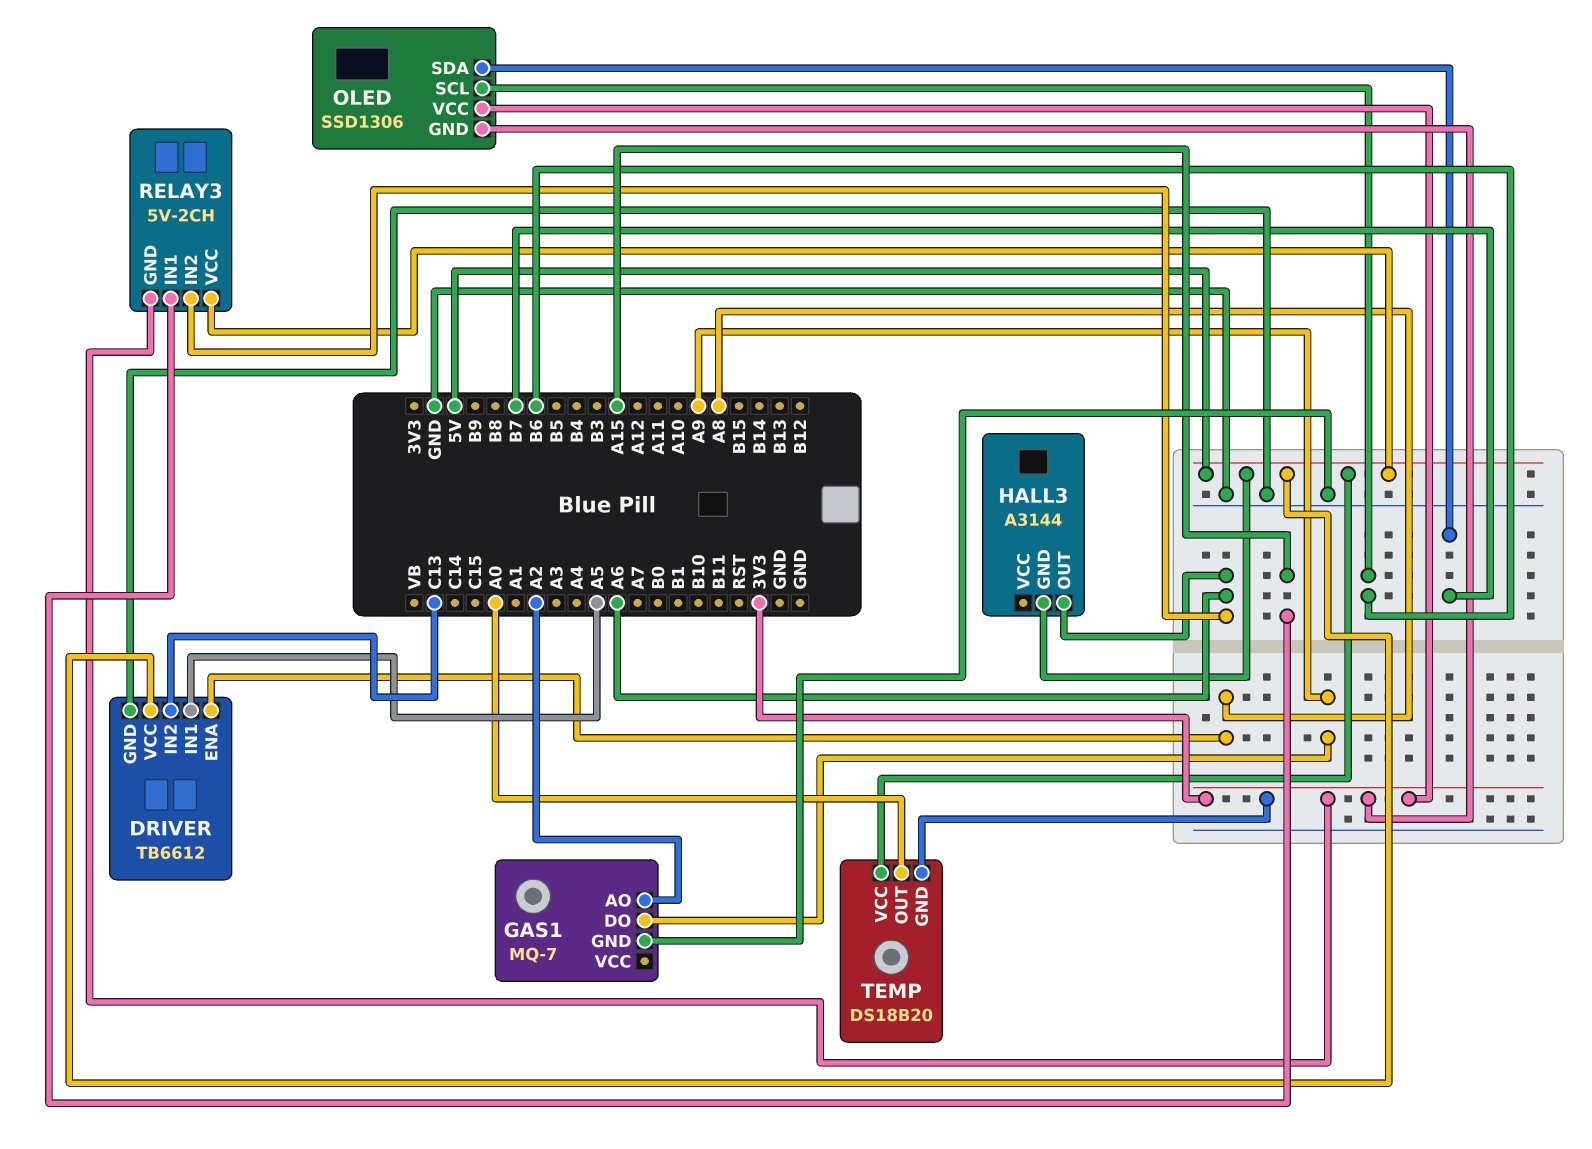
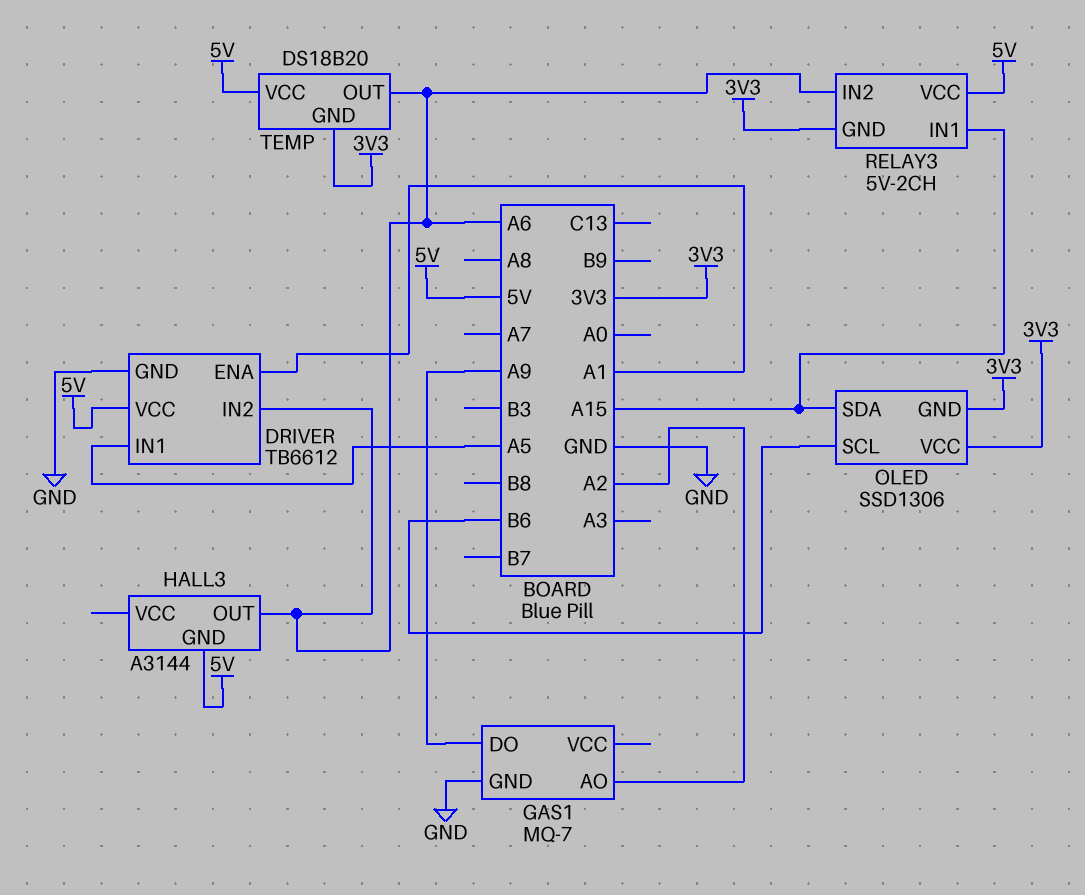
DRIVER pin ENA: A8 -> A1
DRIVER pin IN2: C13 -> A6
OLED pin SDA: B7 -> A15
TEMP pin OUT: A0 -> A6

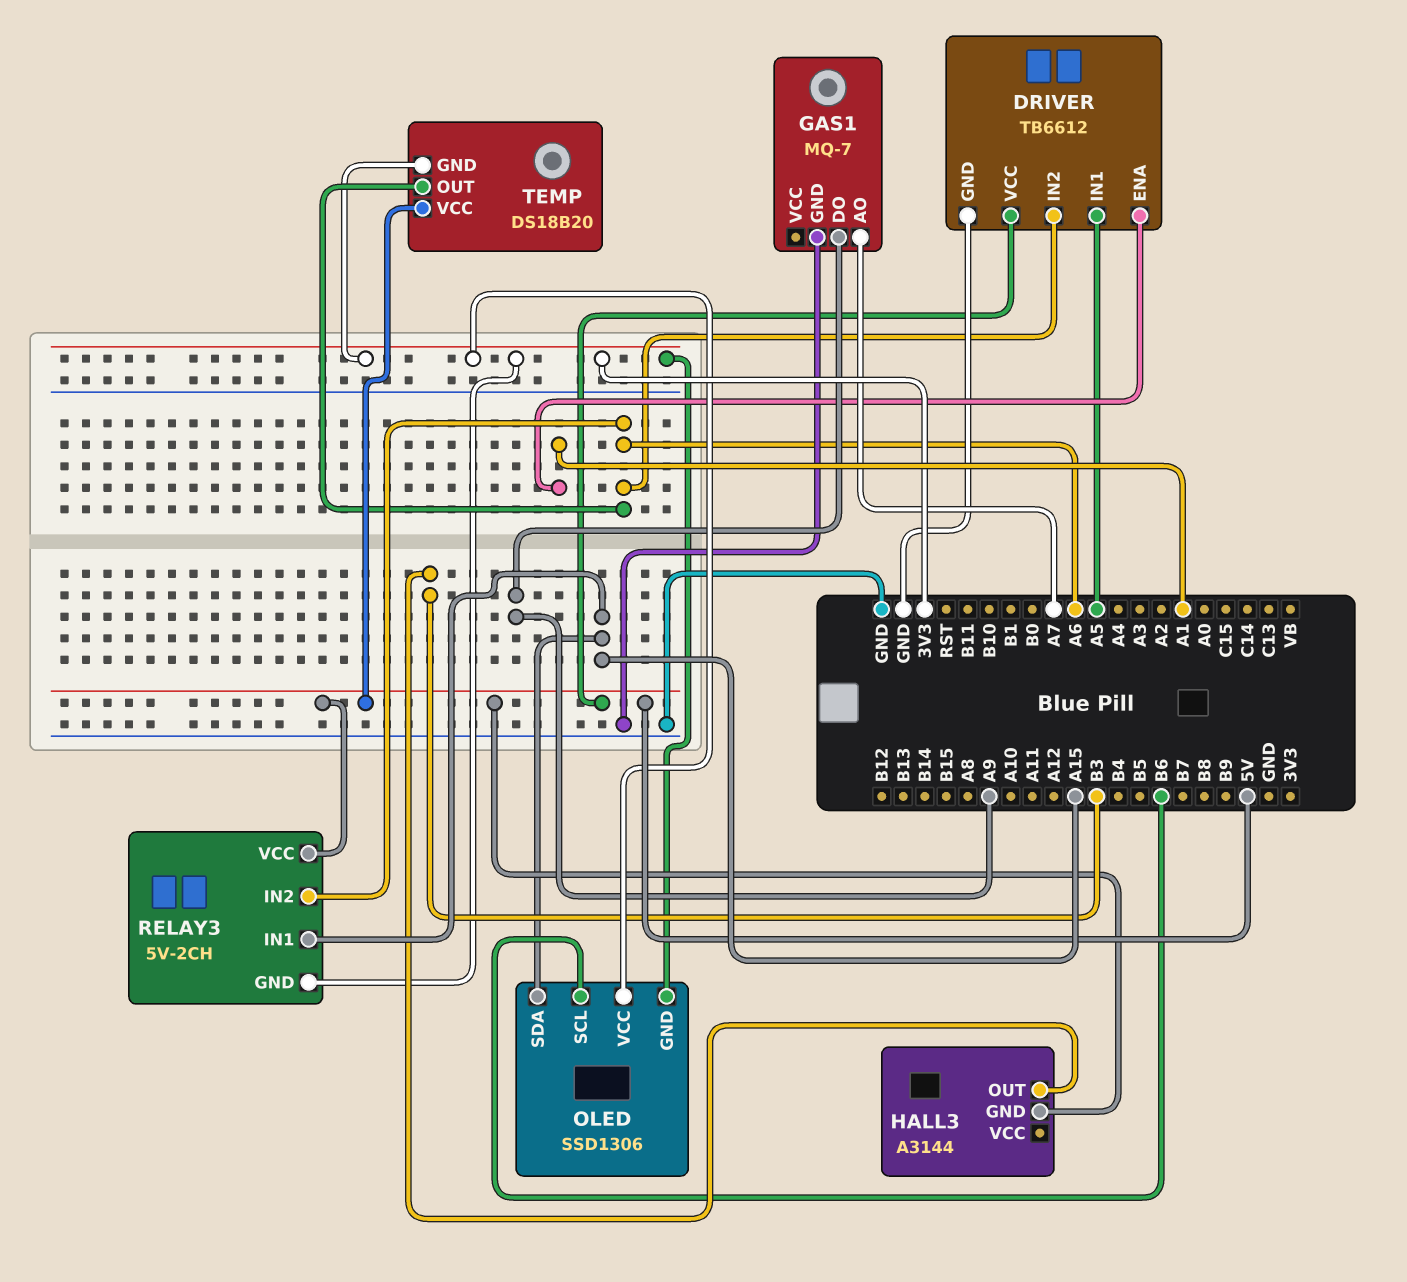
GAS1 pin AO: A2 -> A7
HALL3 pin OUT: A6 -> B3

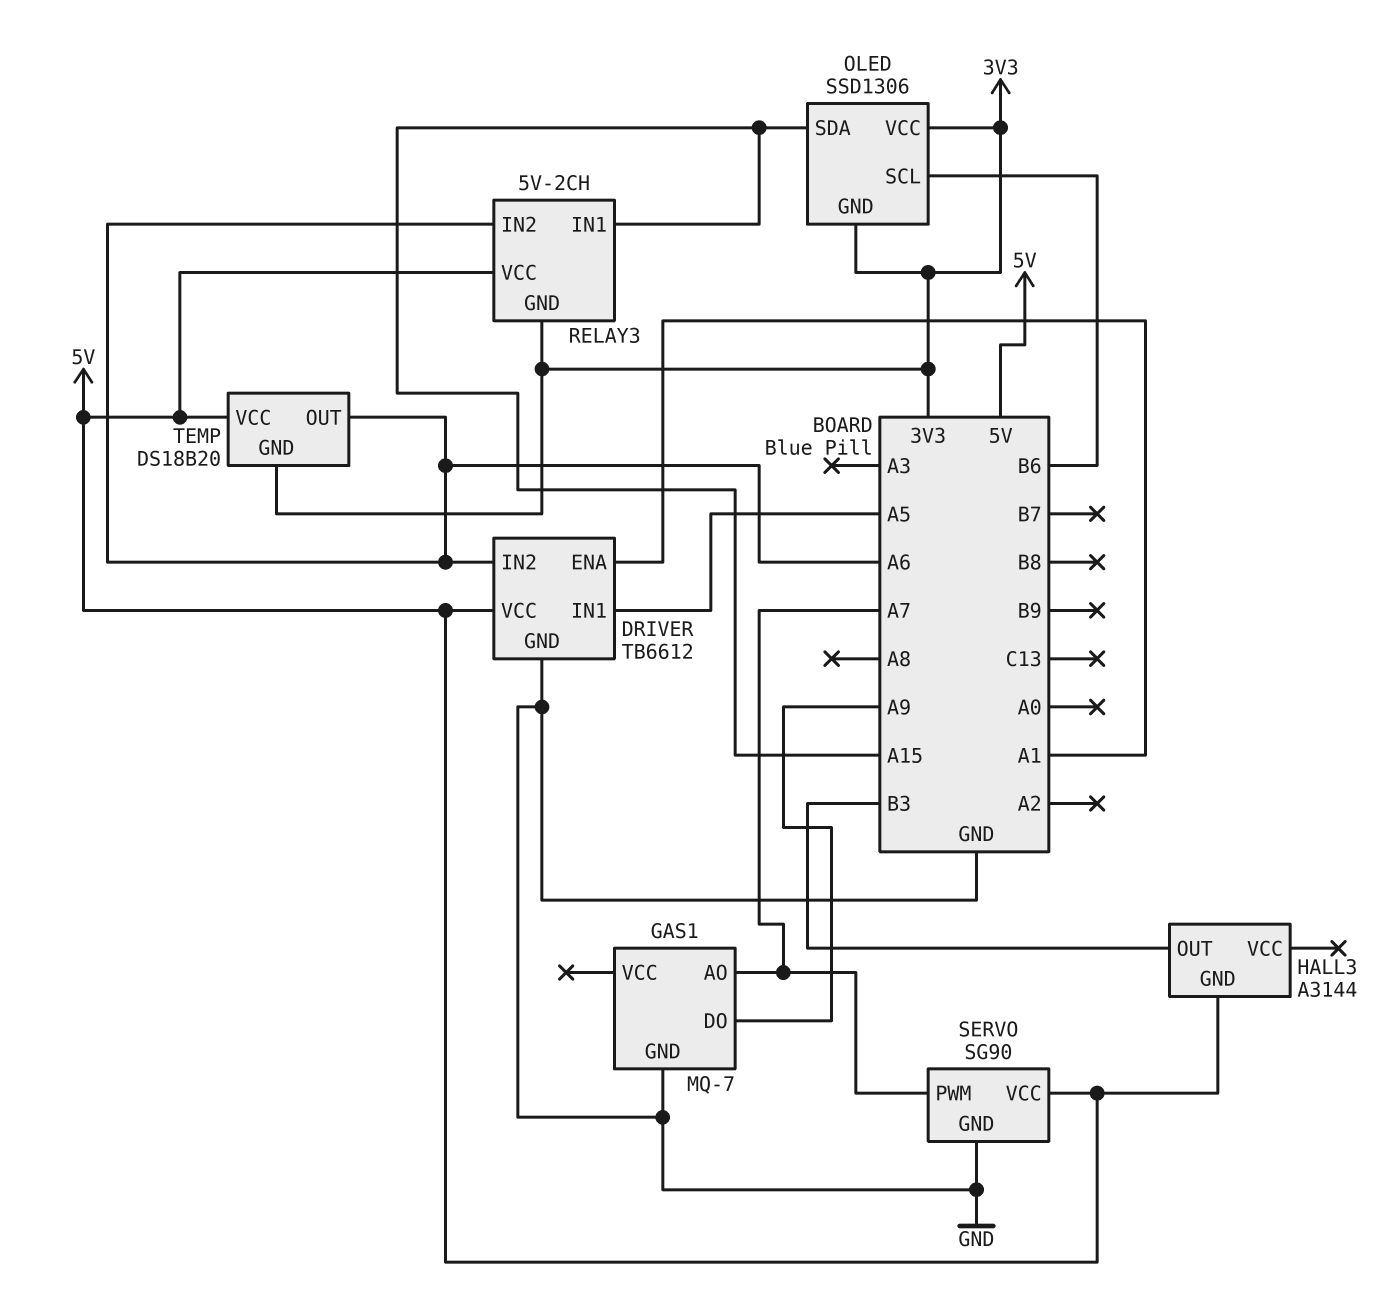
SERVO: none -> SG90
SERVO pin GND: none -> GND
SERVO pin PWM: none -> A7
SERVO pin VCC: none -> 5V

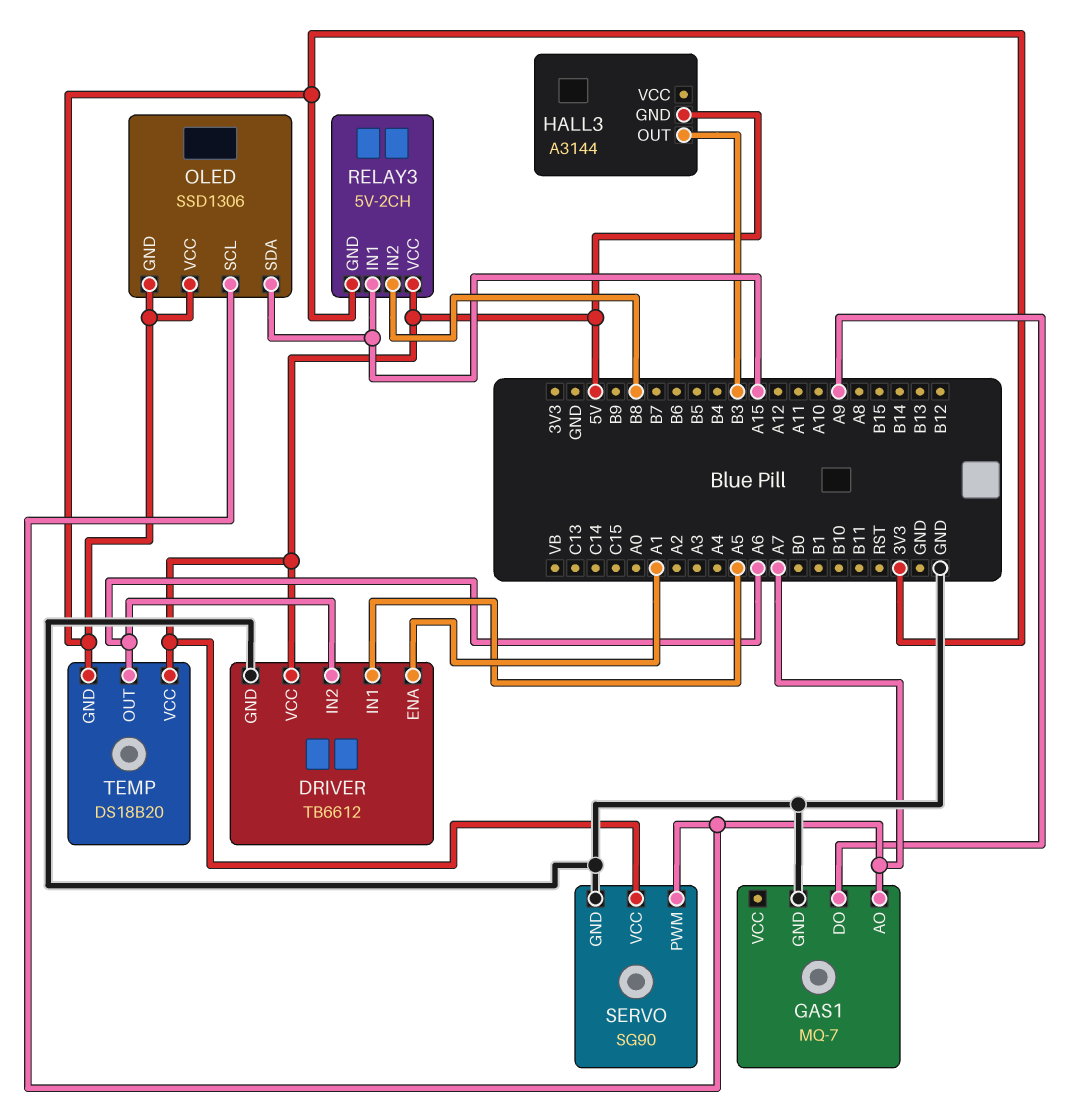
OLED pin SCL: B6 -> A7
RELAY3 pin IN2: A6 -> B8

